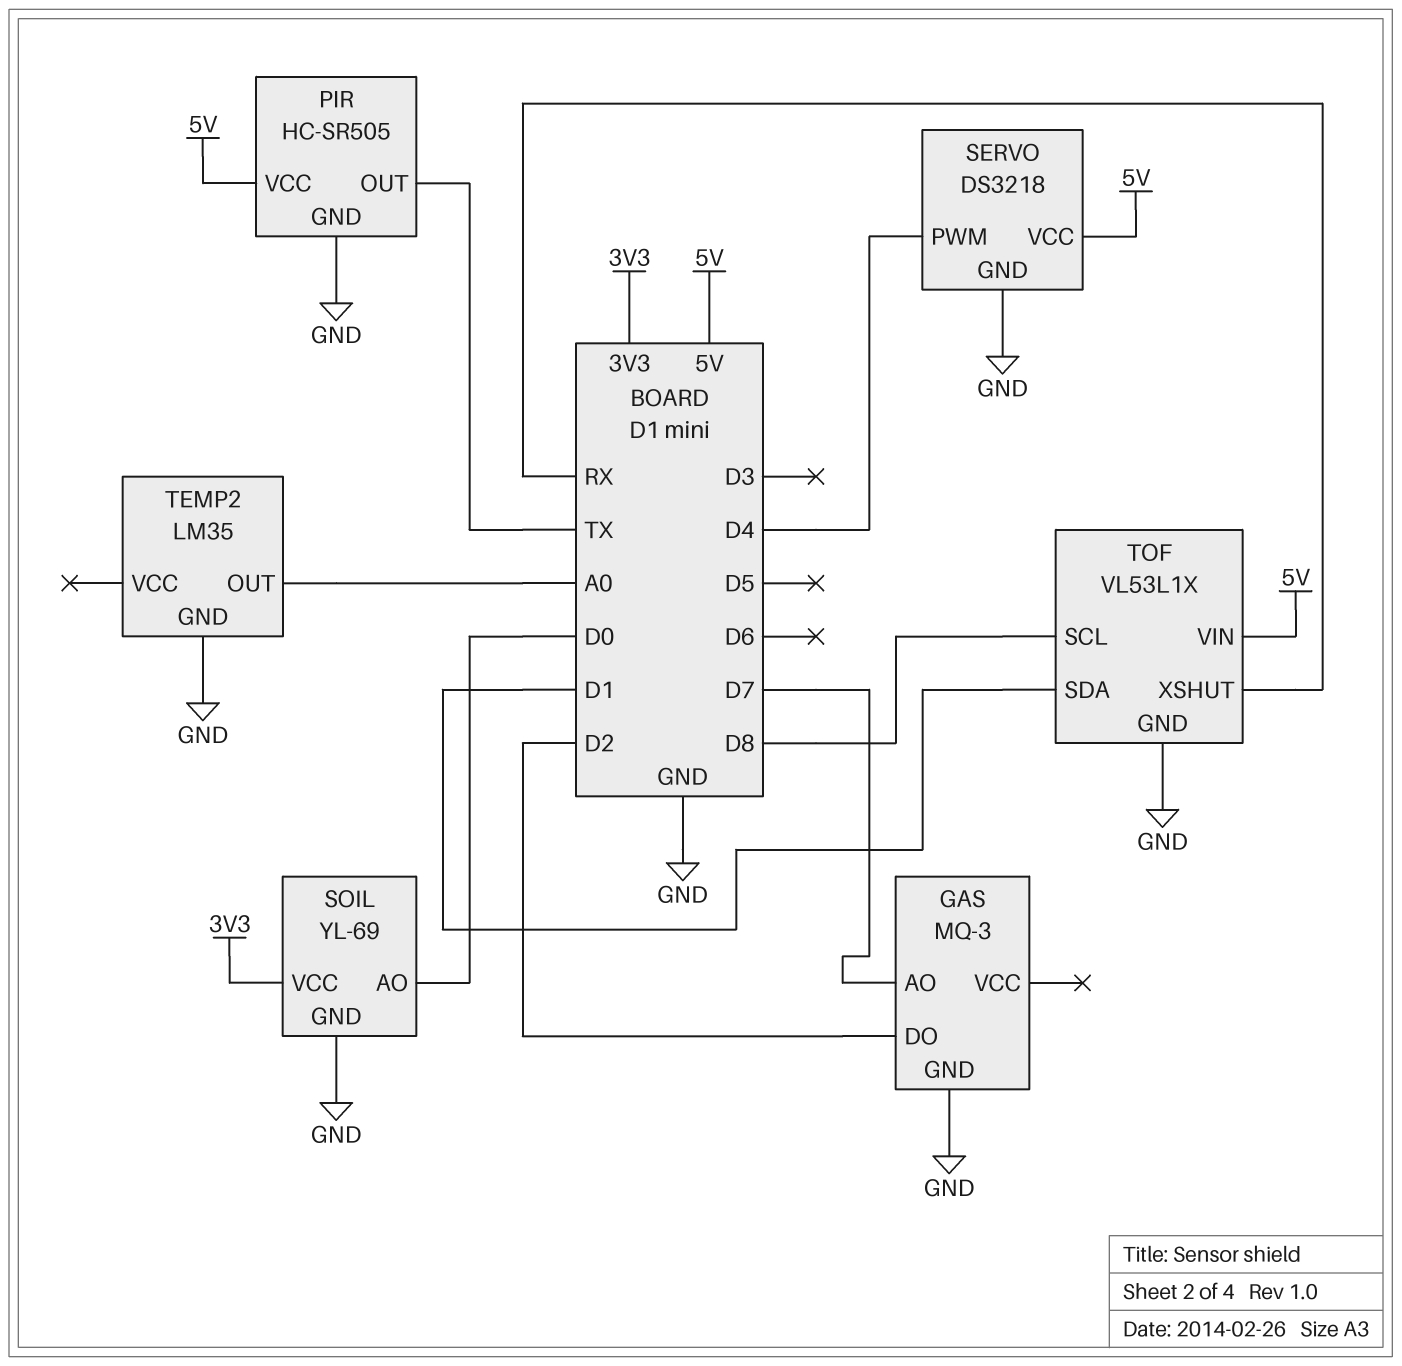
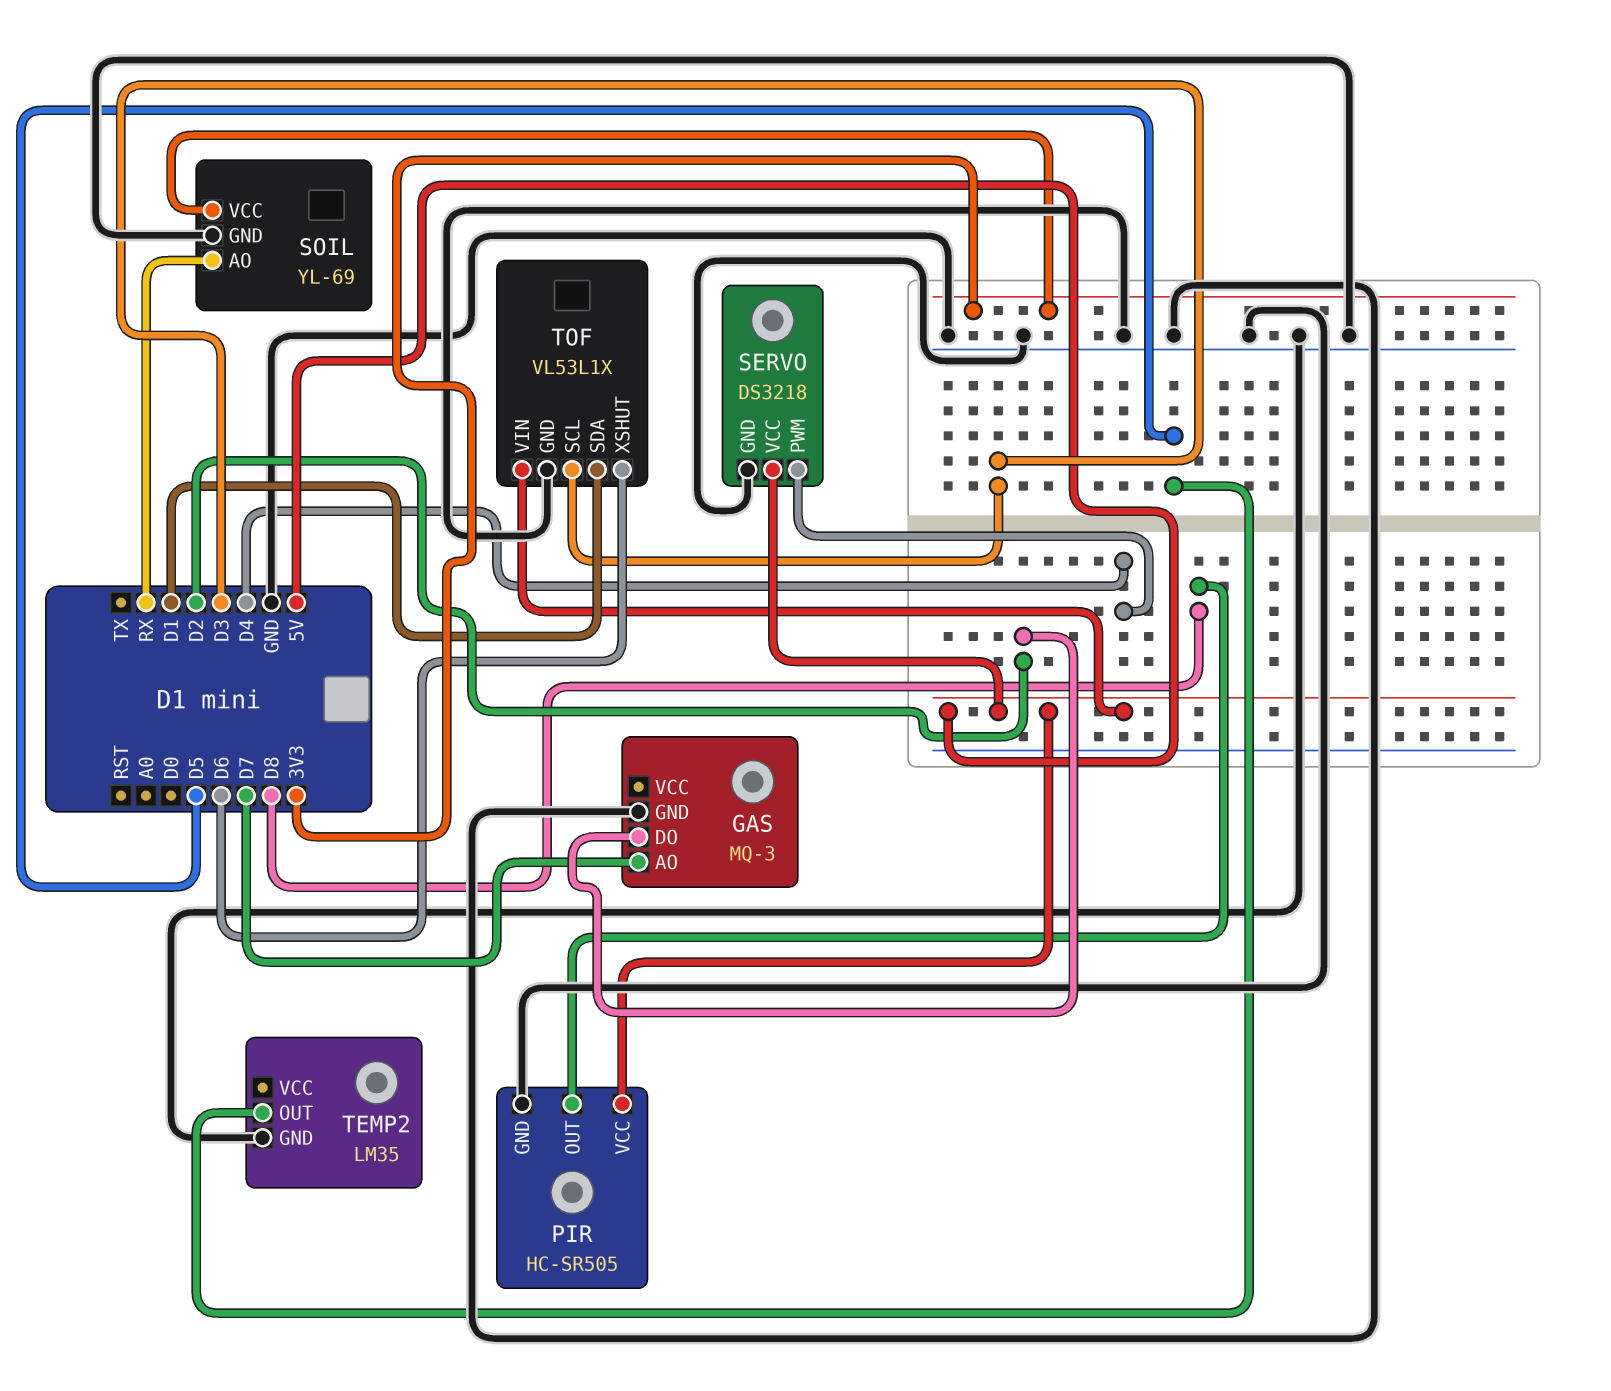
PIR pin OUT: TX -> D8
SOIL pin AO: D0 -> RX
TEMP2 pin OUT: A0 -> D5
TOF pin SCL: D8 -> D3
TOF pin XSHUT: RX -> D6

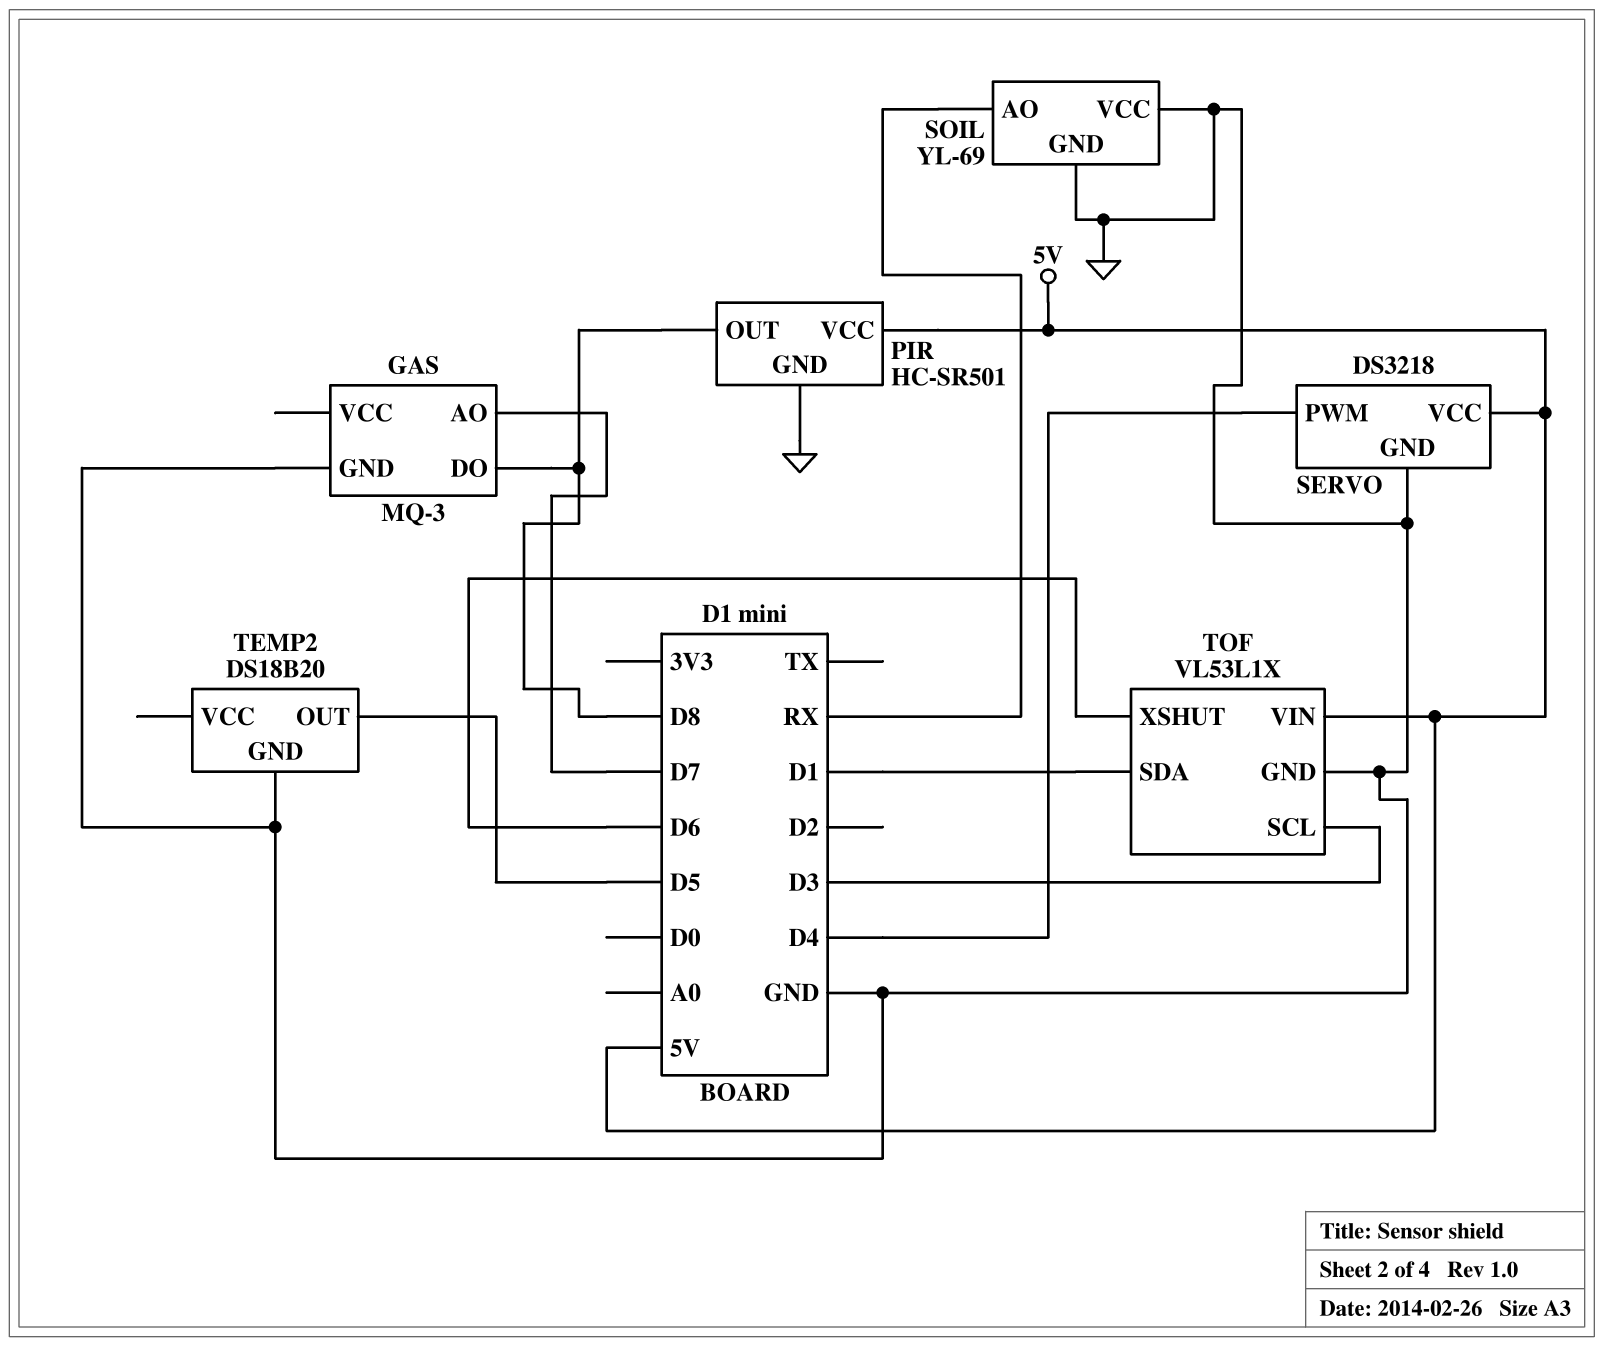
GAS pin DO: D2 -> D8
PIR: HC-SR505 -> HC-SR501
SOIL pin VCC: 3V3 -> GND
TEMP2: LM35 -> DS18B20

